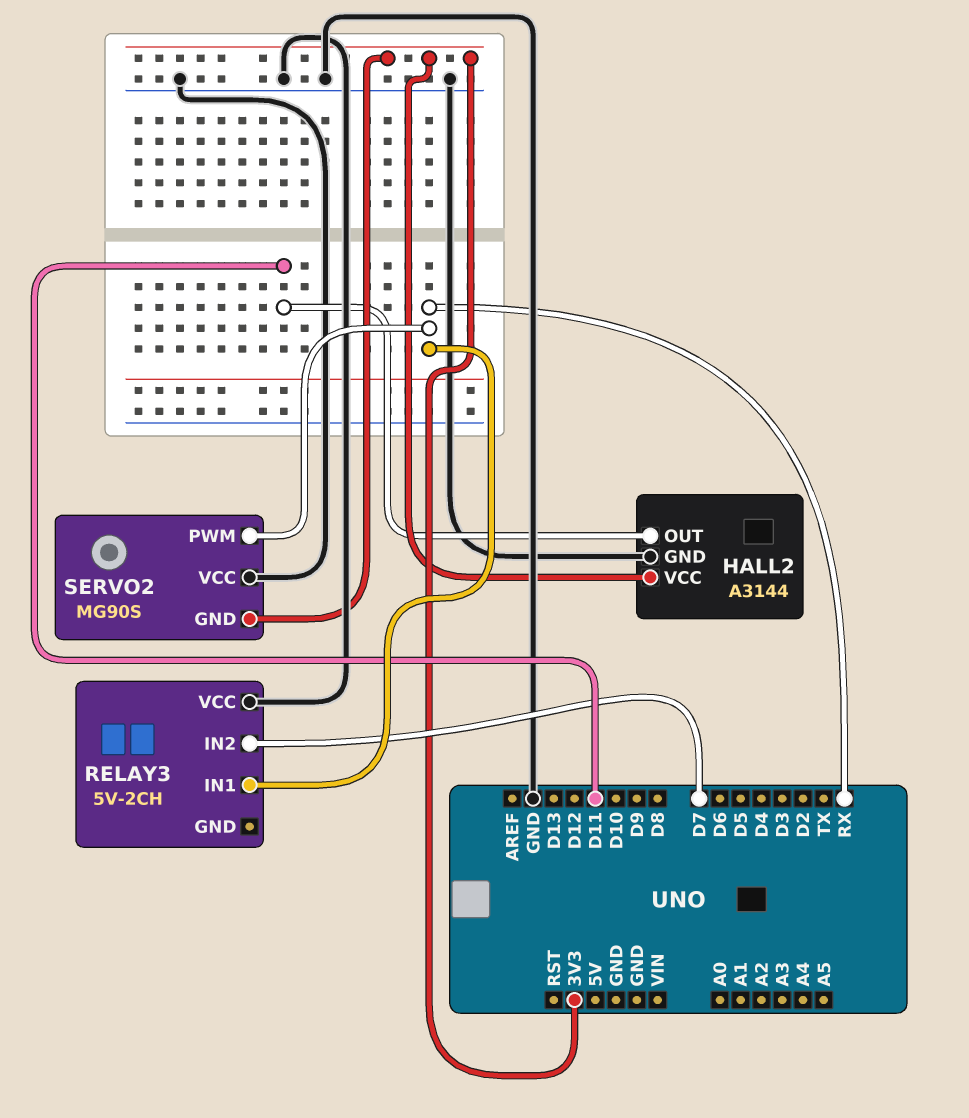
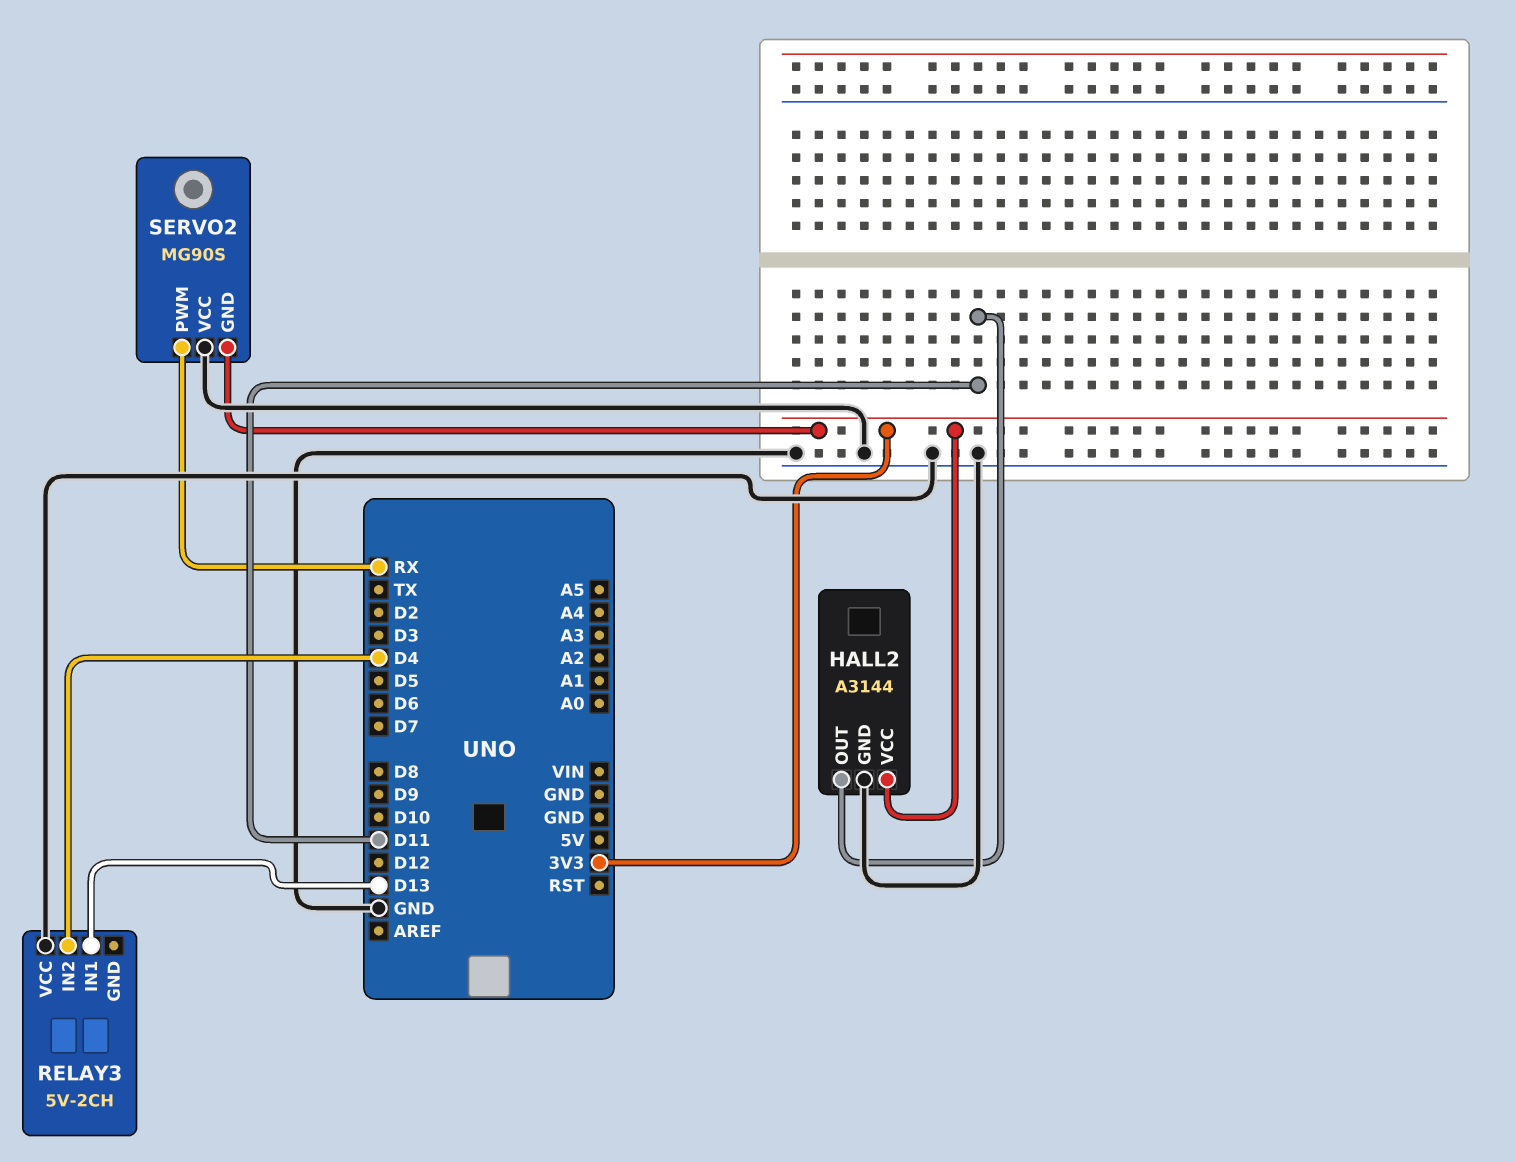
RELAY3 pin IN1: RX -> D13
RELAY3 pin IN2: D7 -> D4

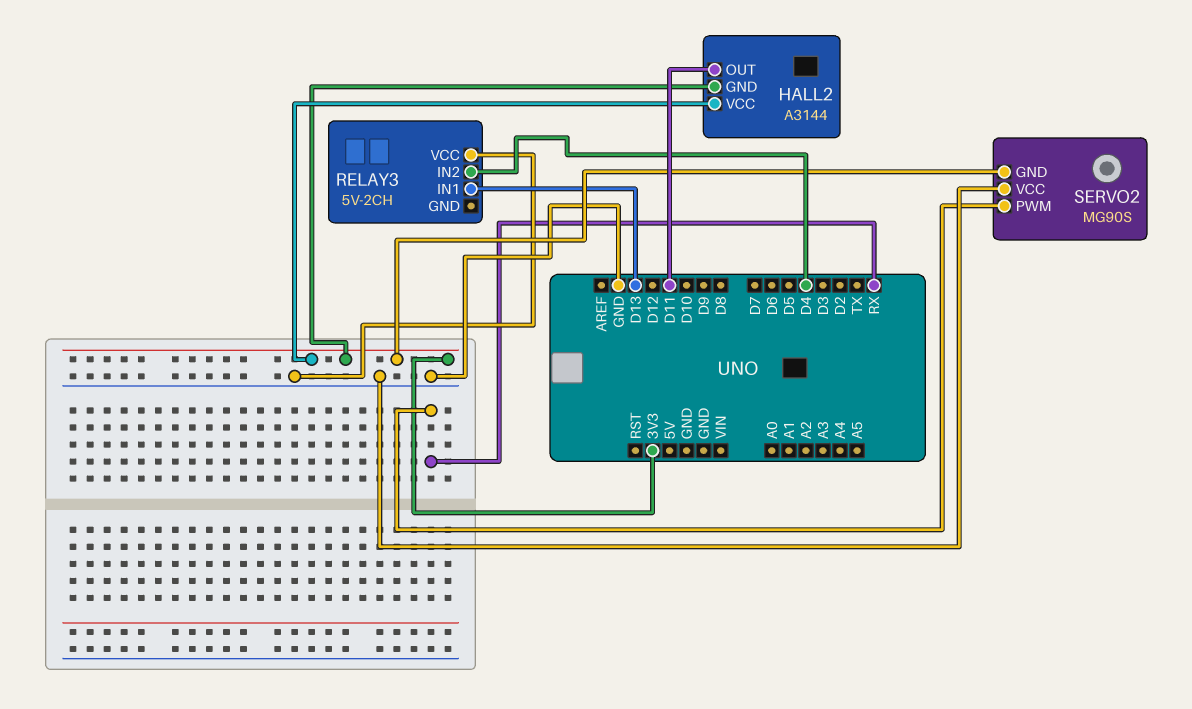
HALL2 pin GND: GND -> 3V3

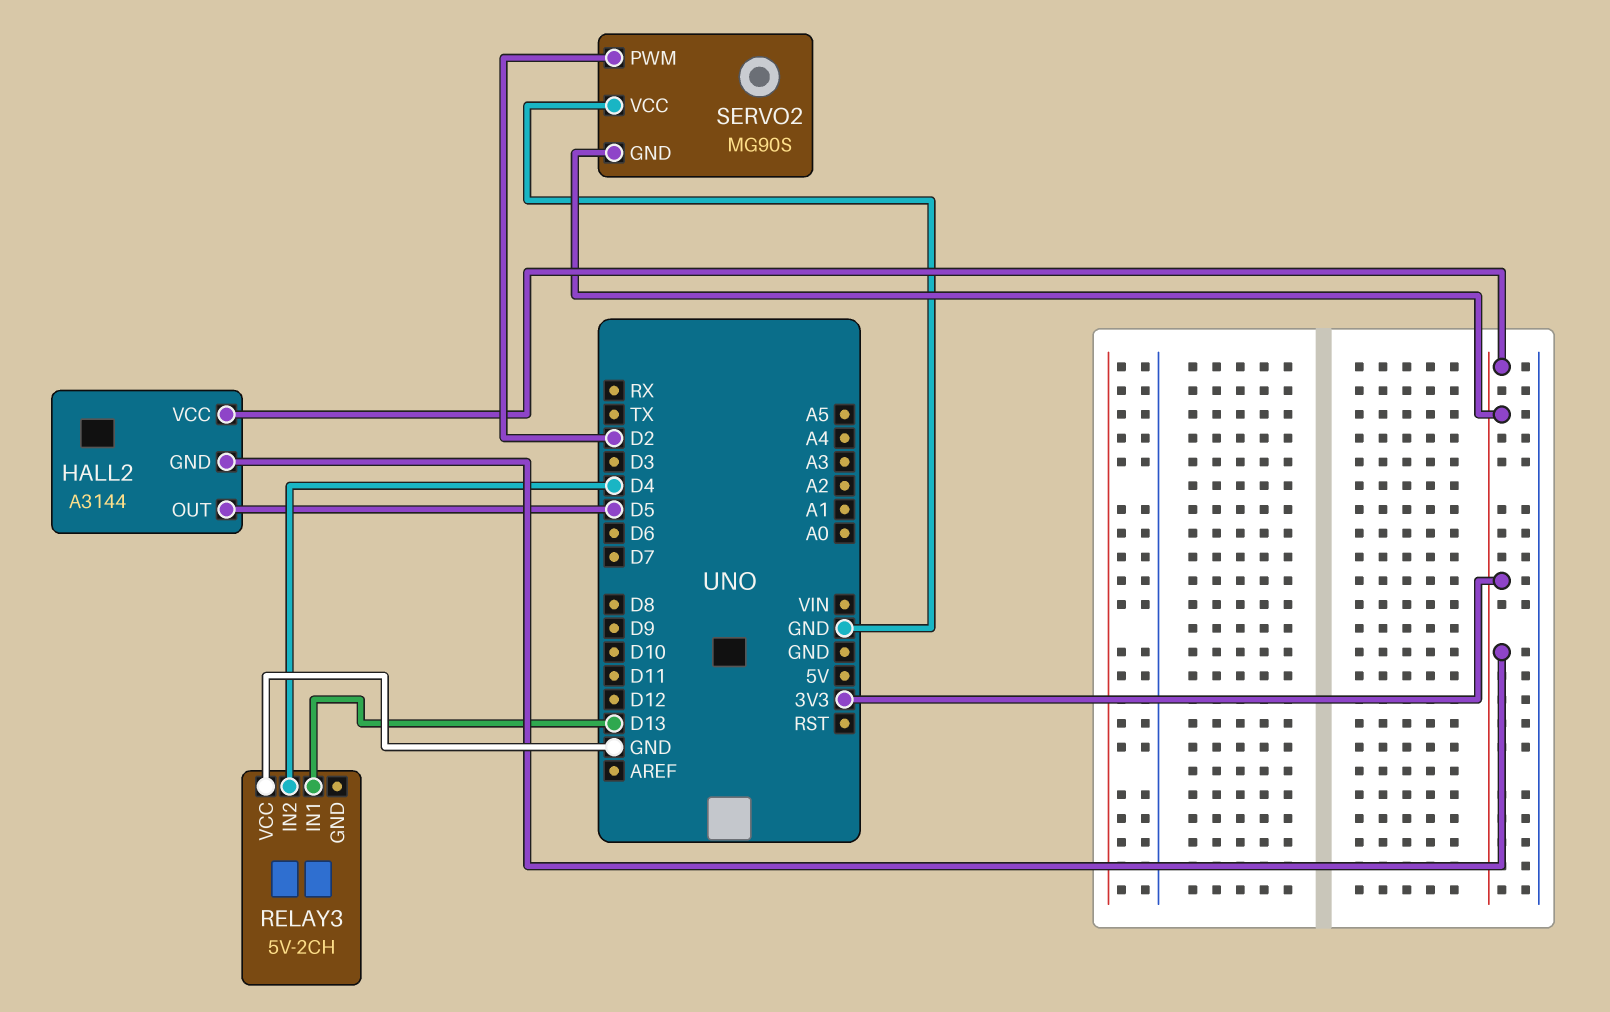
HALL2 pin OUT: D11 -> D5
SERVO2 pin PWM: RX -> D2

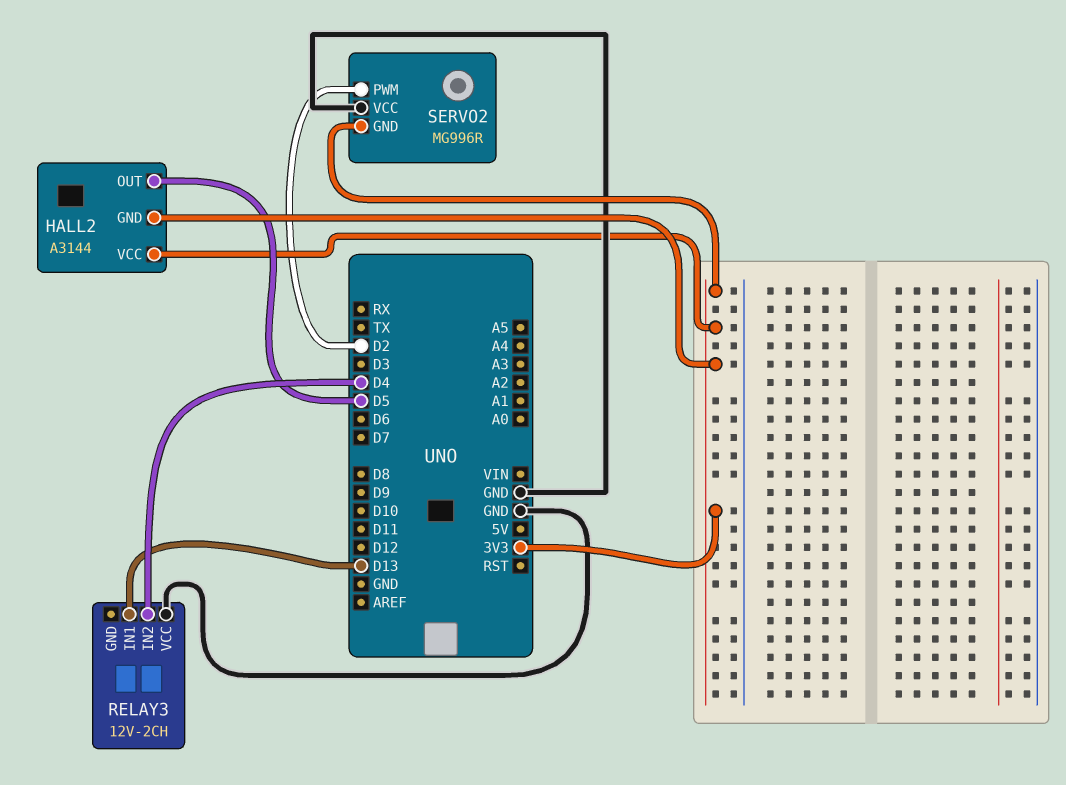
RELAY3: 5V-2CH -> 12V-2CH
SERVO2: MG90S -> MG996R

